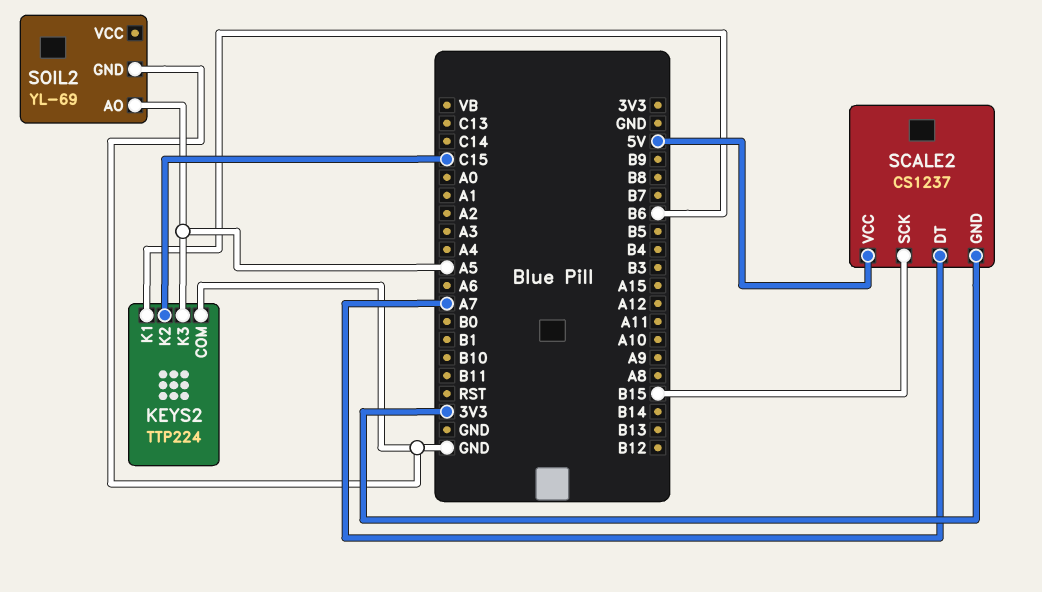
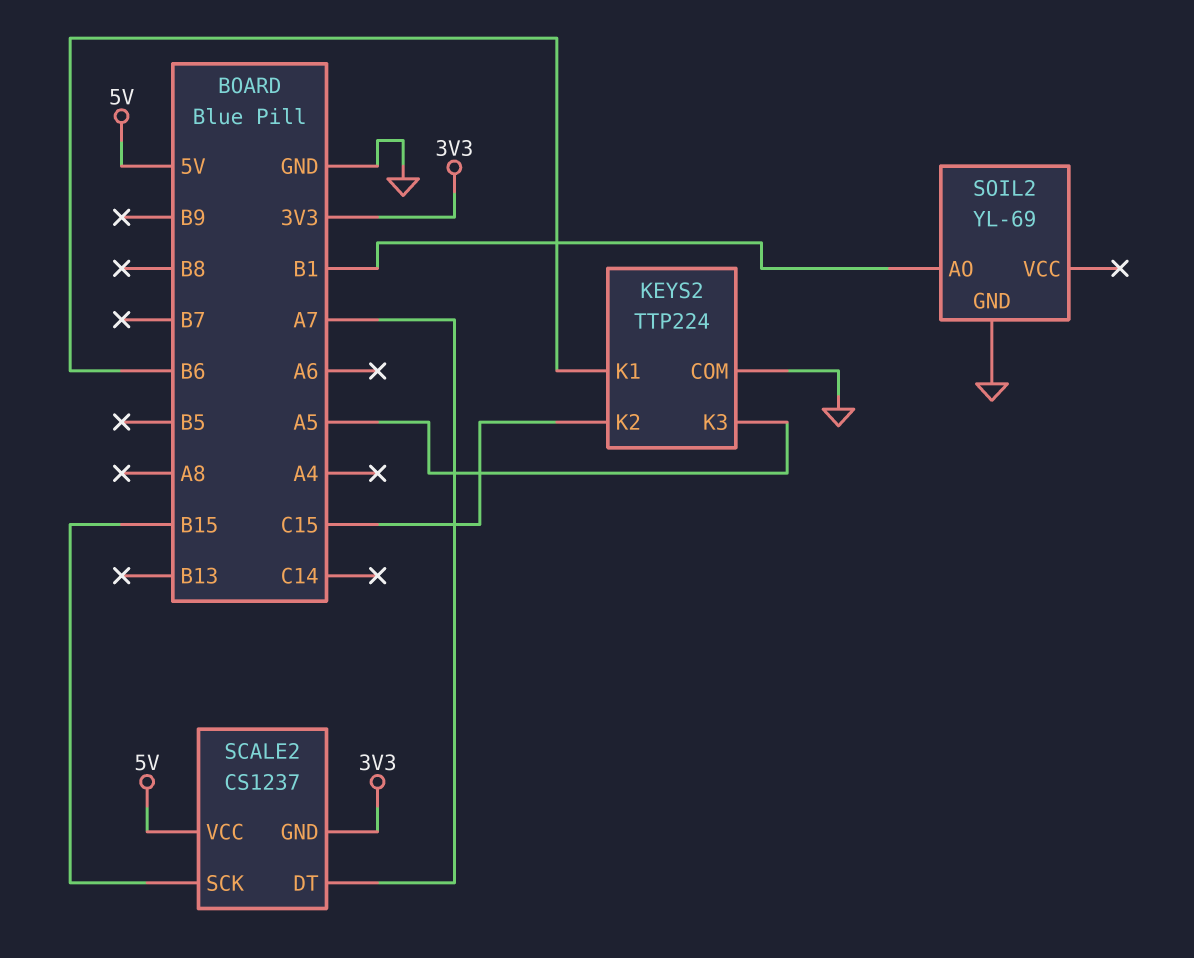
SOIL2 pin AO: A5 -> B1

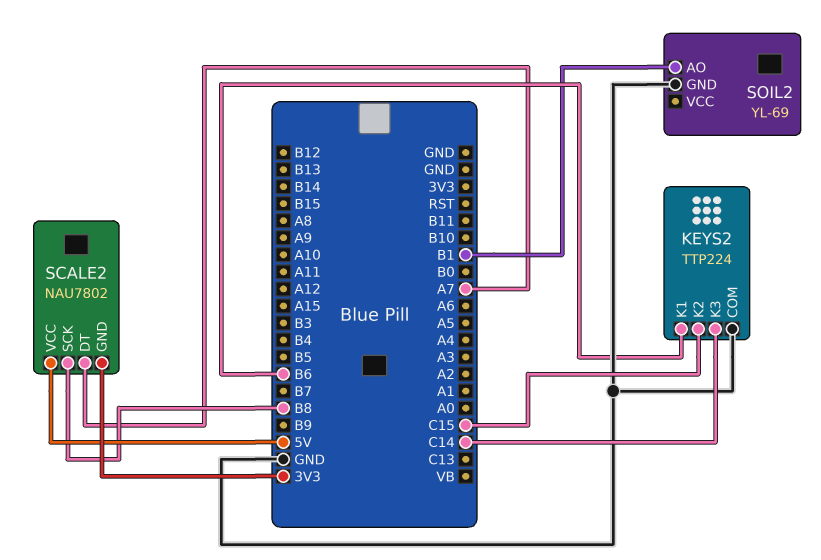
KEYS2 pin K3: A5 -> C14
SCALE2: CS1237 -> NAU7802
SCALE2 pin SCK: B15 -> B8

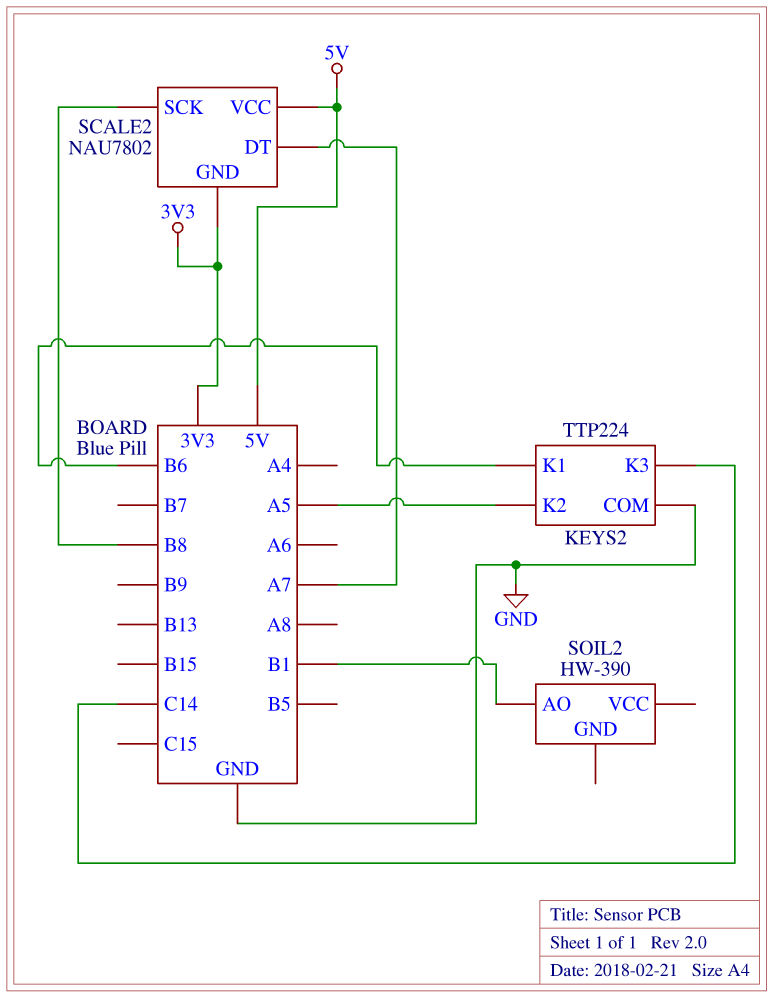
KEYS2 pin K2: C15 -> A5
SOIL2: YL-69 -> HW-390
SOIL2 pin GND: GND -> none

